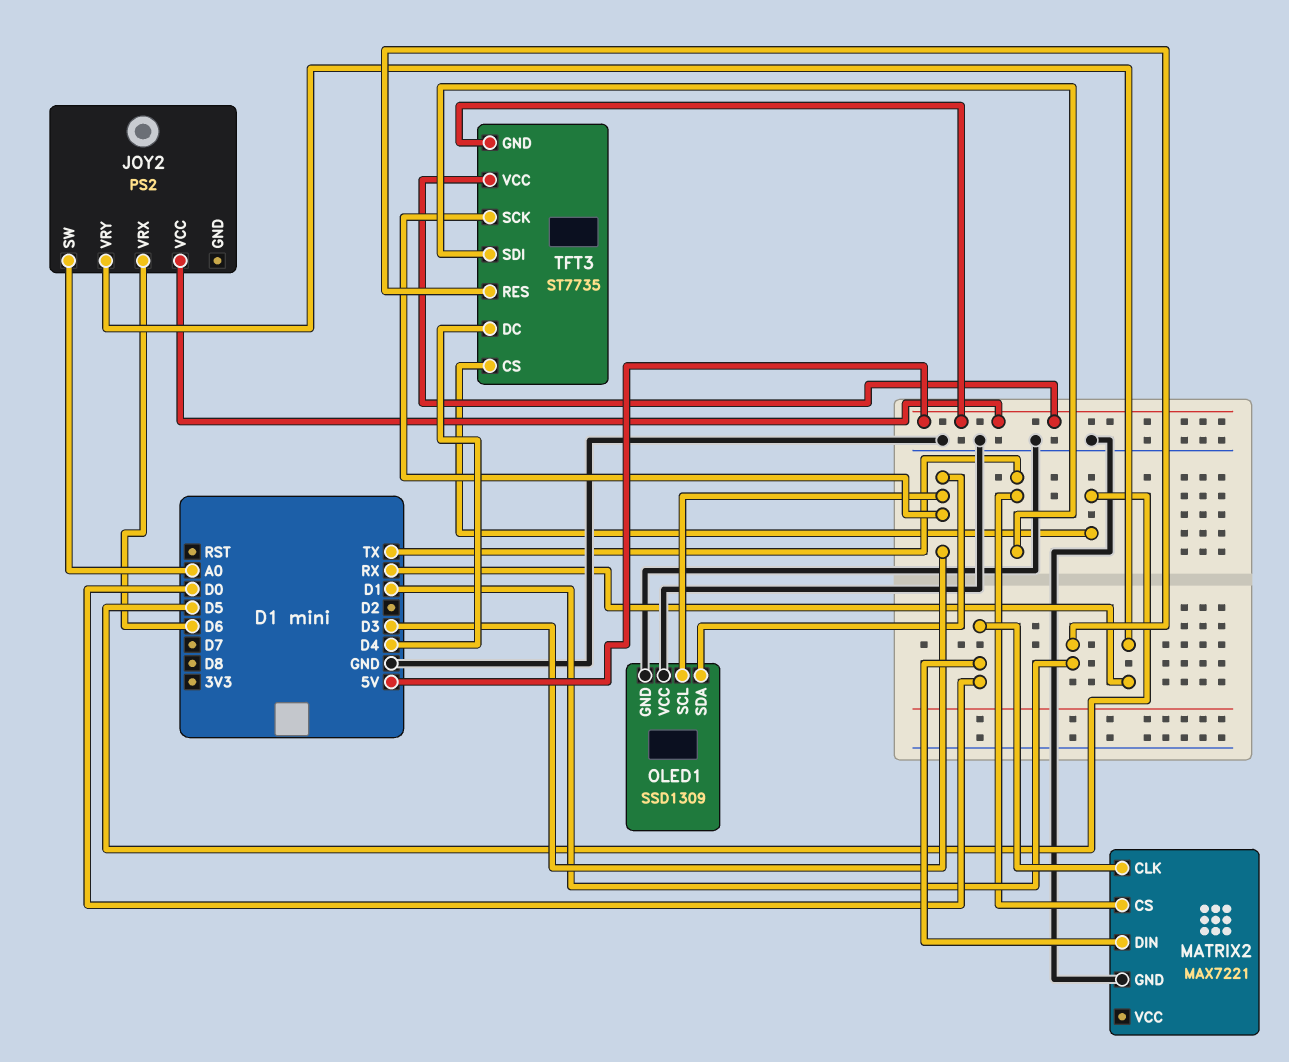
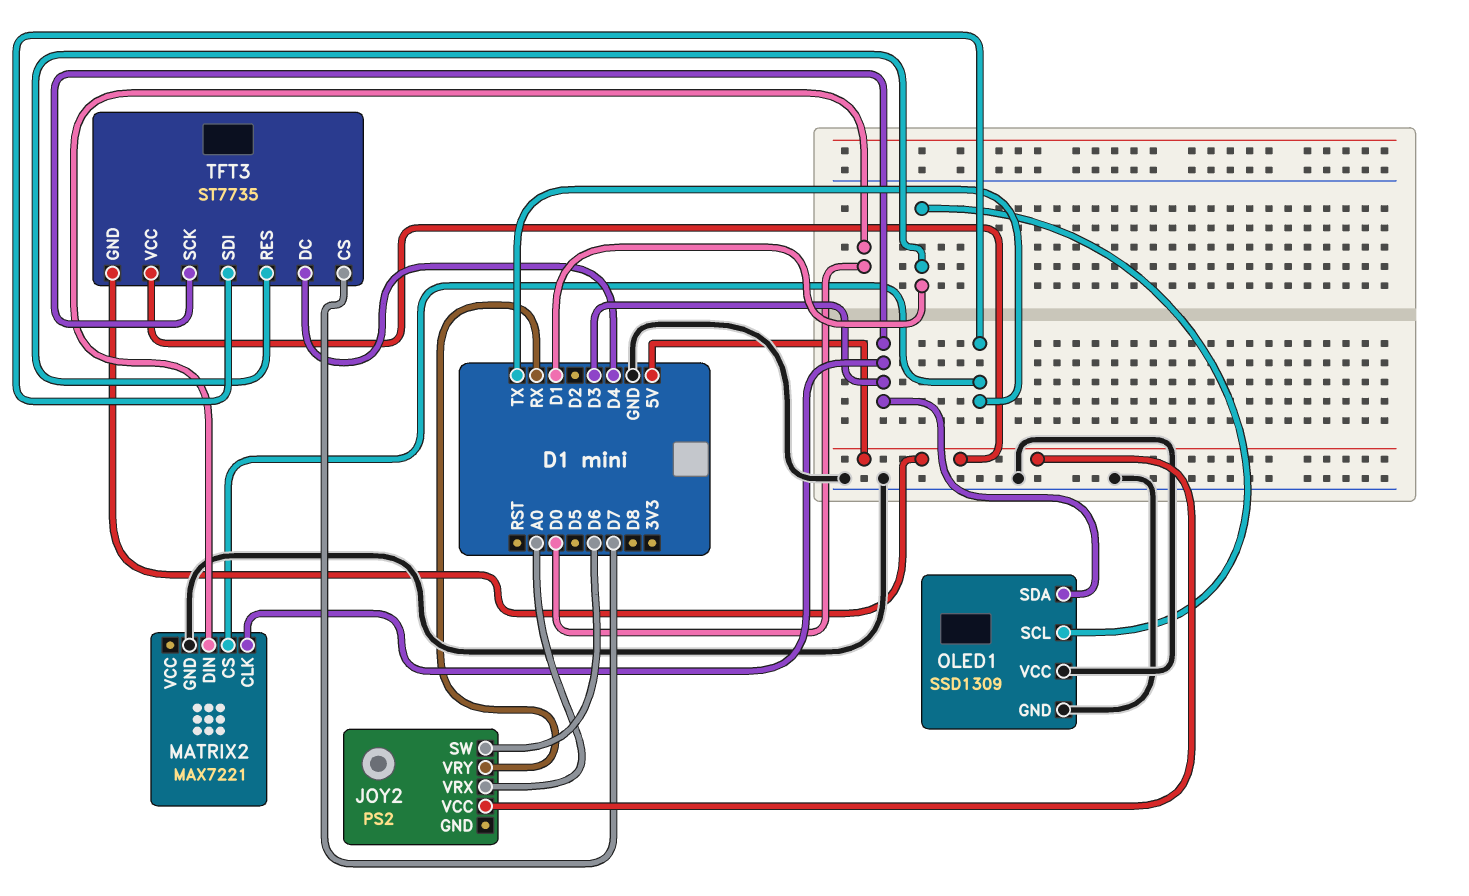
JOY2 pin SW: A0 -> D6
JOY2 pin VRX: D6 -> A0
MATRIX2 pin CLK: D0 -> D3
OLED1 pin SCL: D3 -> D1
TFT3 pin CS: D5 -> D7

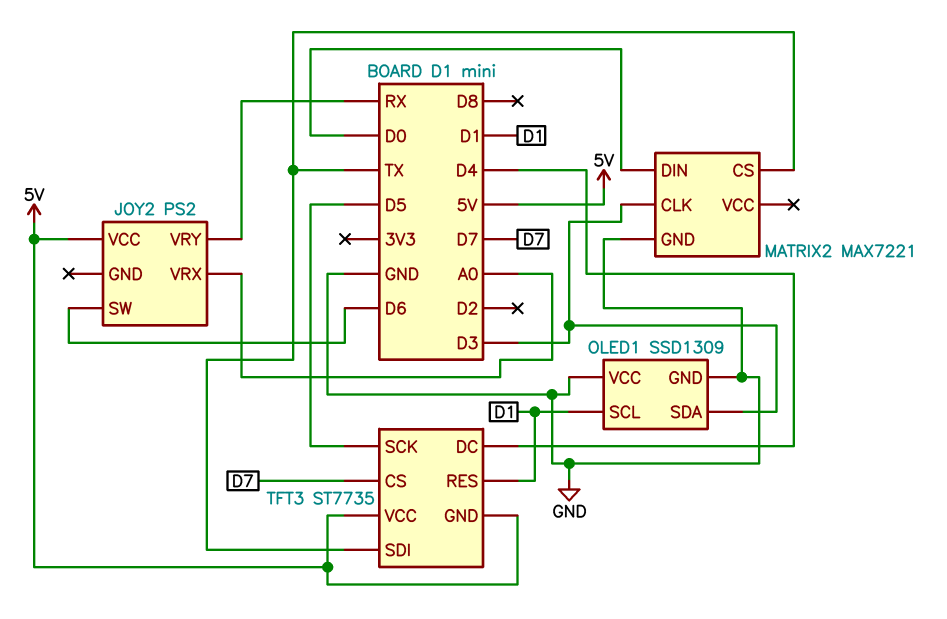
TFT3 pin SCK: D3 -> D5

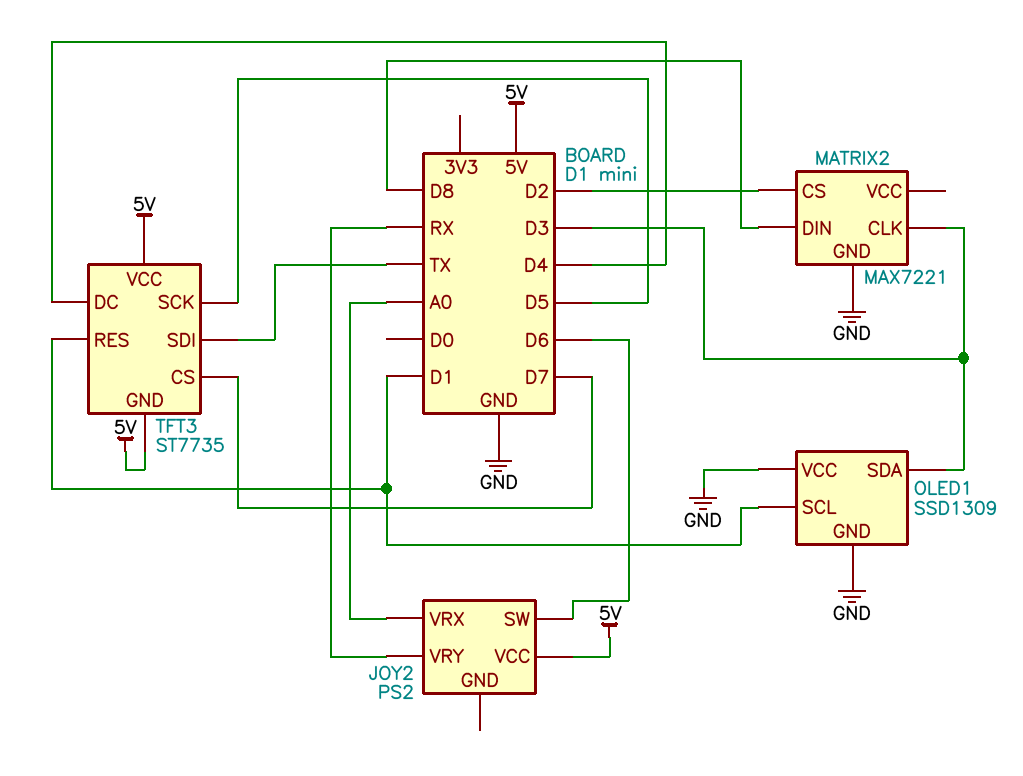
MATRIX2 pin CS: TX -> D2
MATRIX2 pin DIN: D0 -> D8

